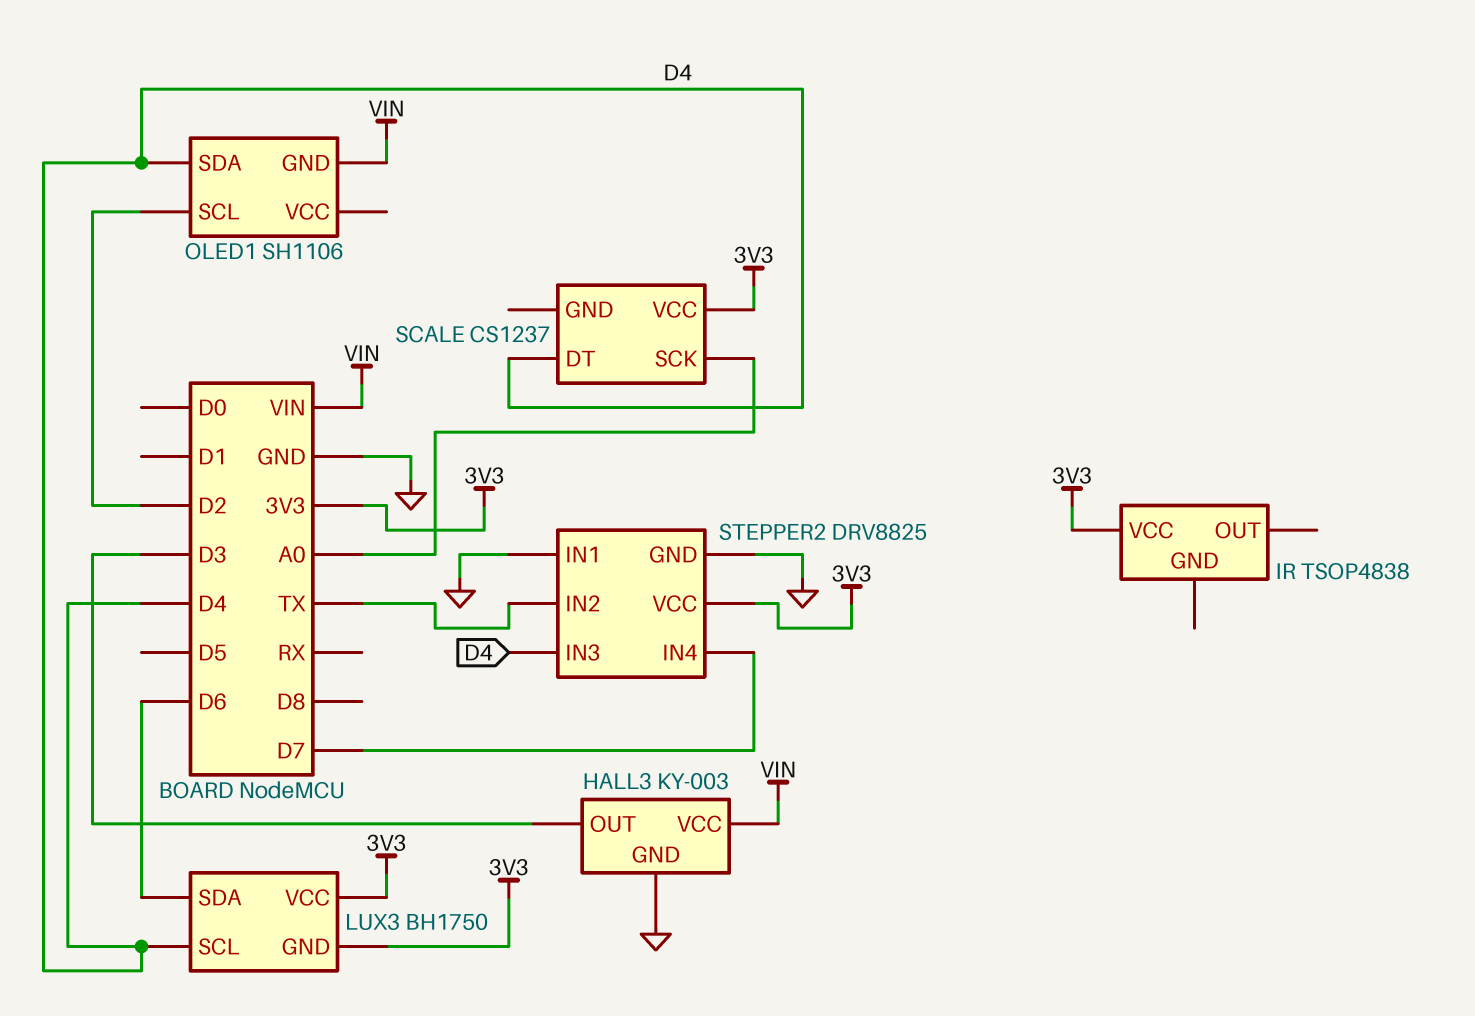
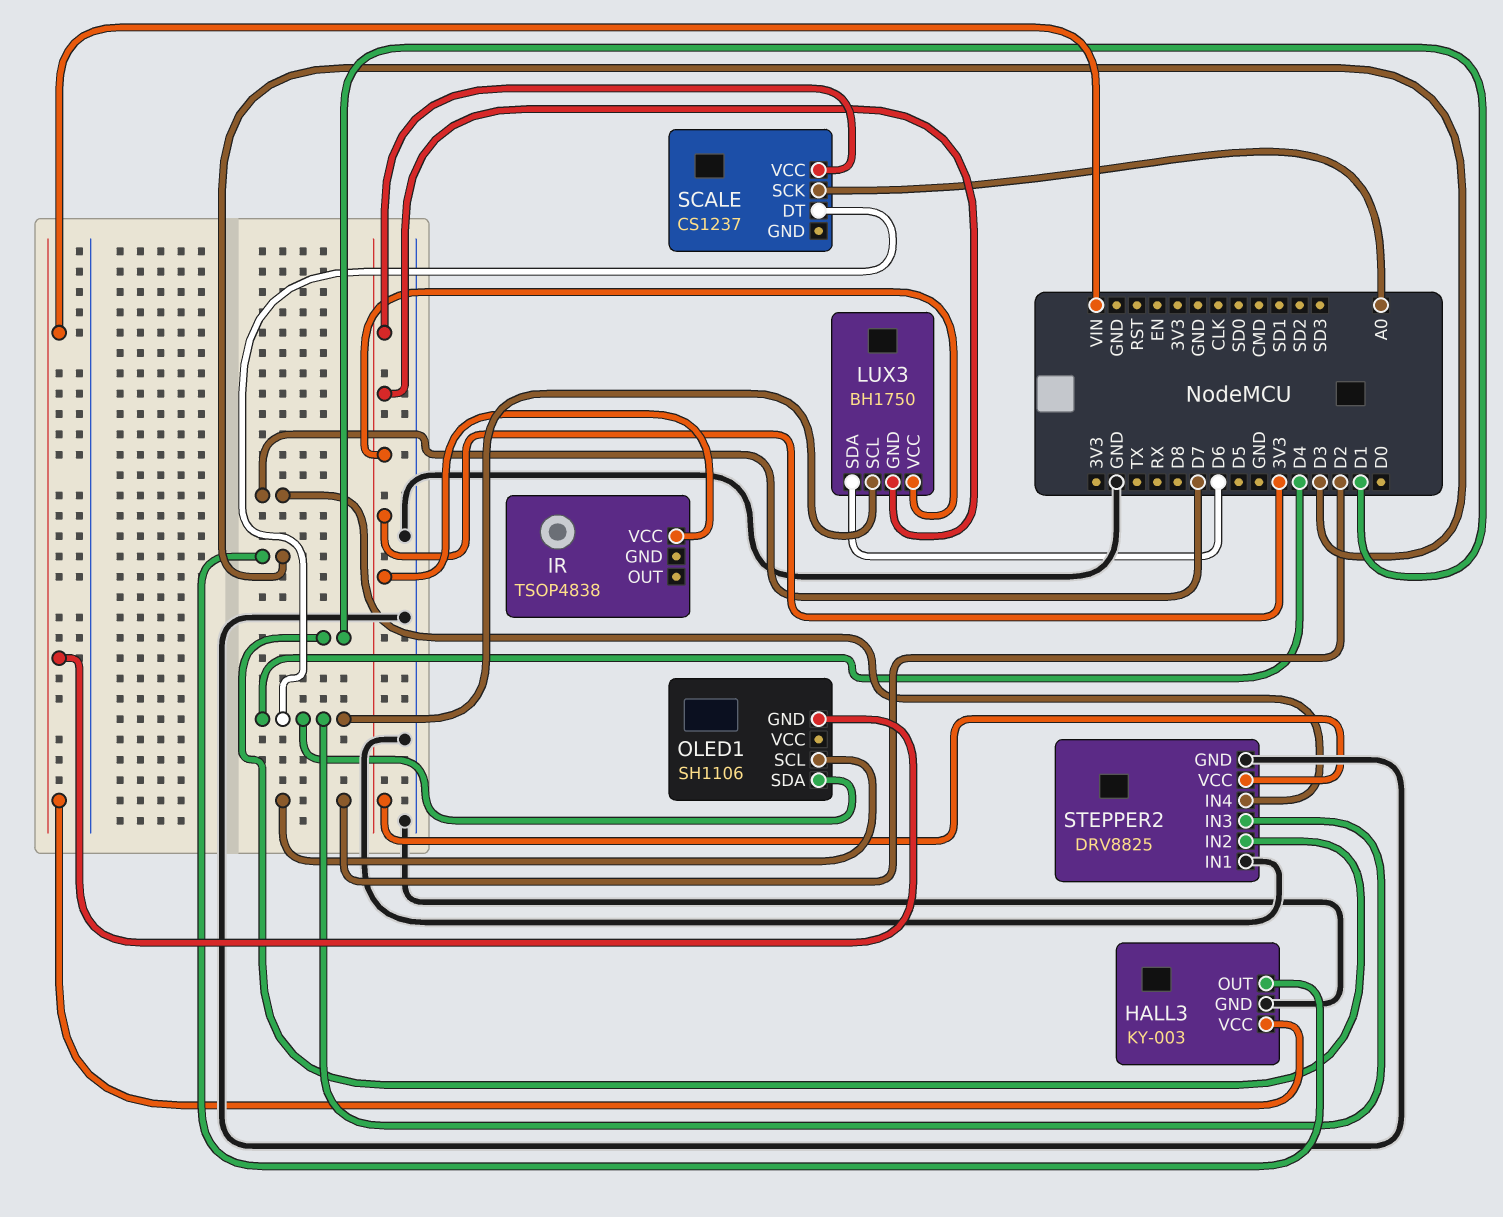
STEPPER2 pin IN2: TX -> D1

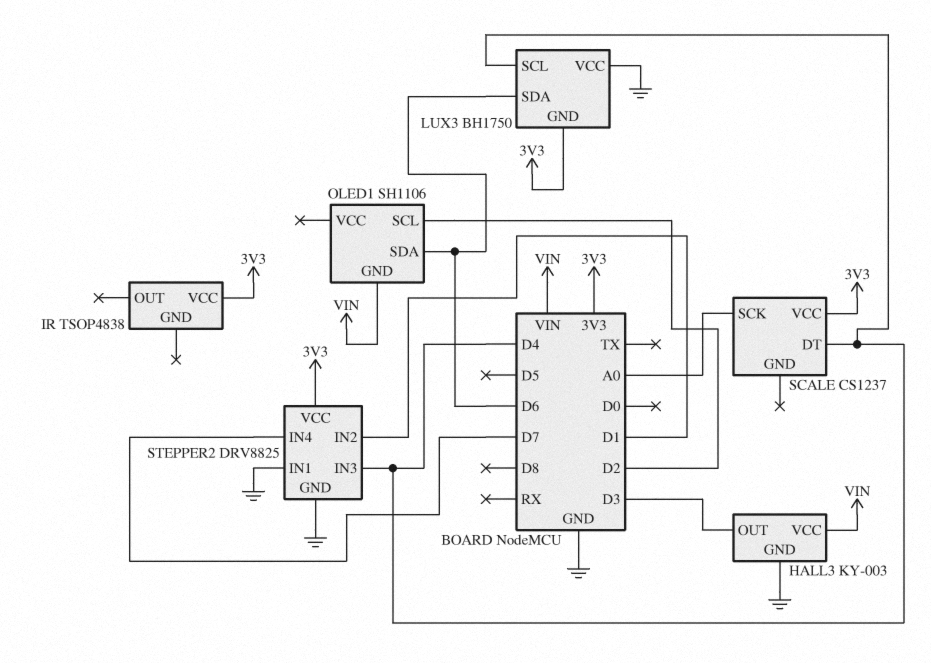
LUX3 pin VCC: 3V3 -> GND
OLED1 pin SDA: D4 -> D6

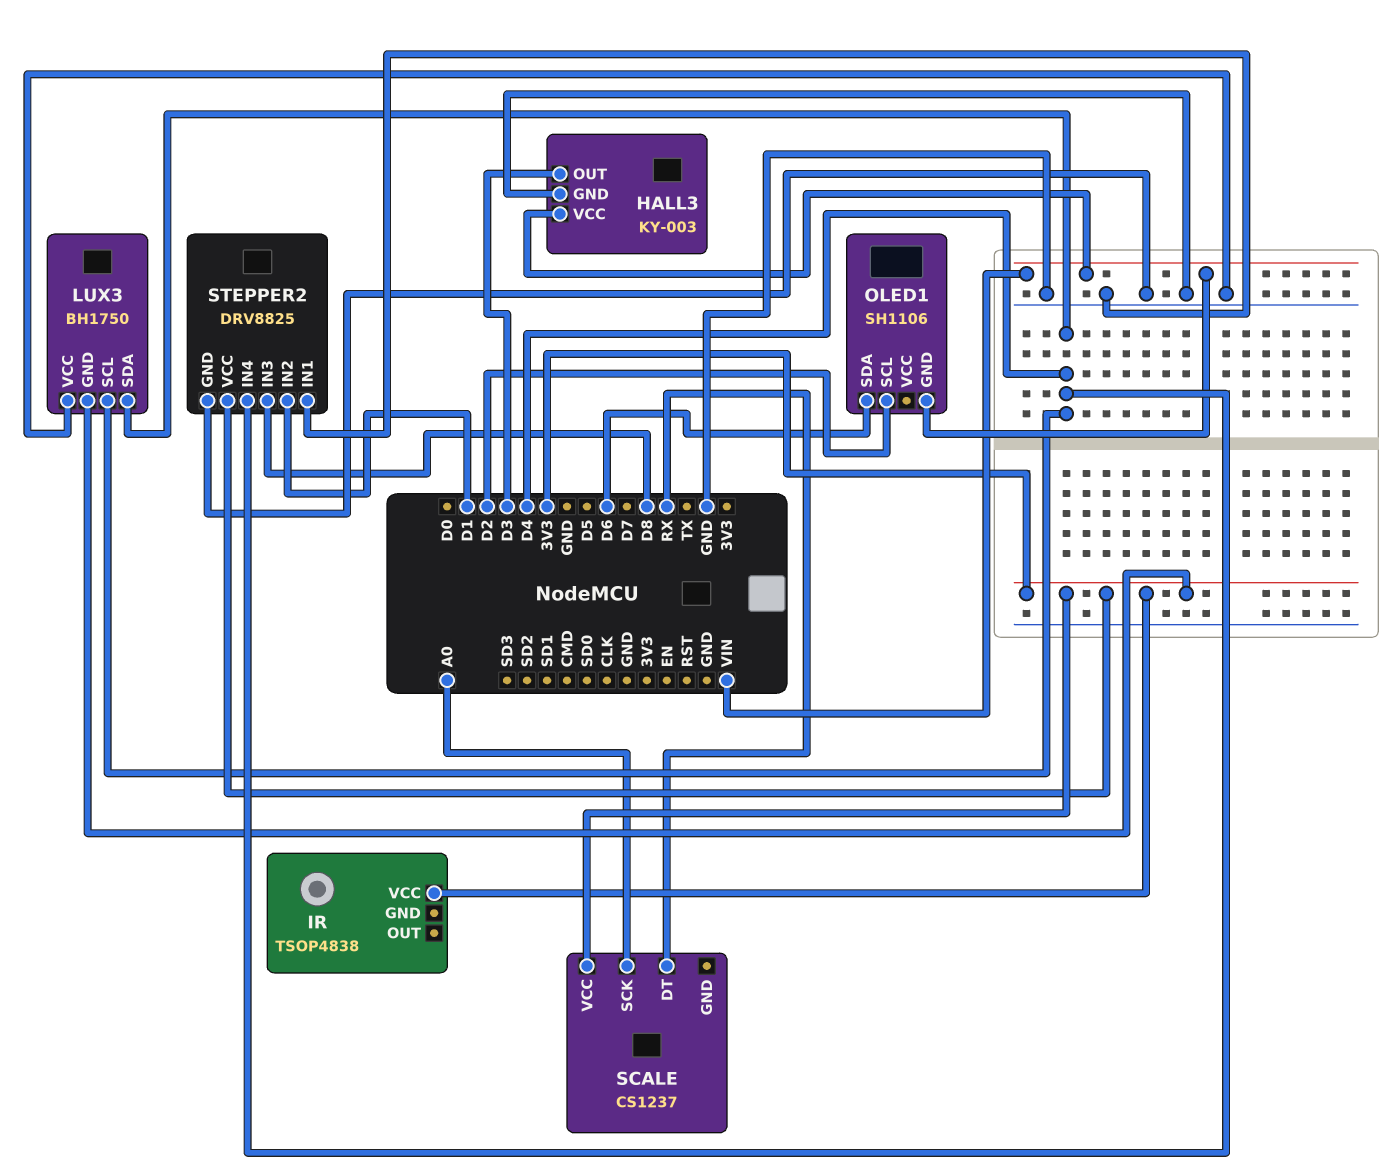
LUX3 pin SDA: D6 -> D4
SCALE pin DT: D4 -> RX
STEPPER2 pin IN3: D4 -> D8
STEPPER2 pin IN4: D7 -> D4

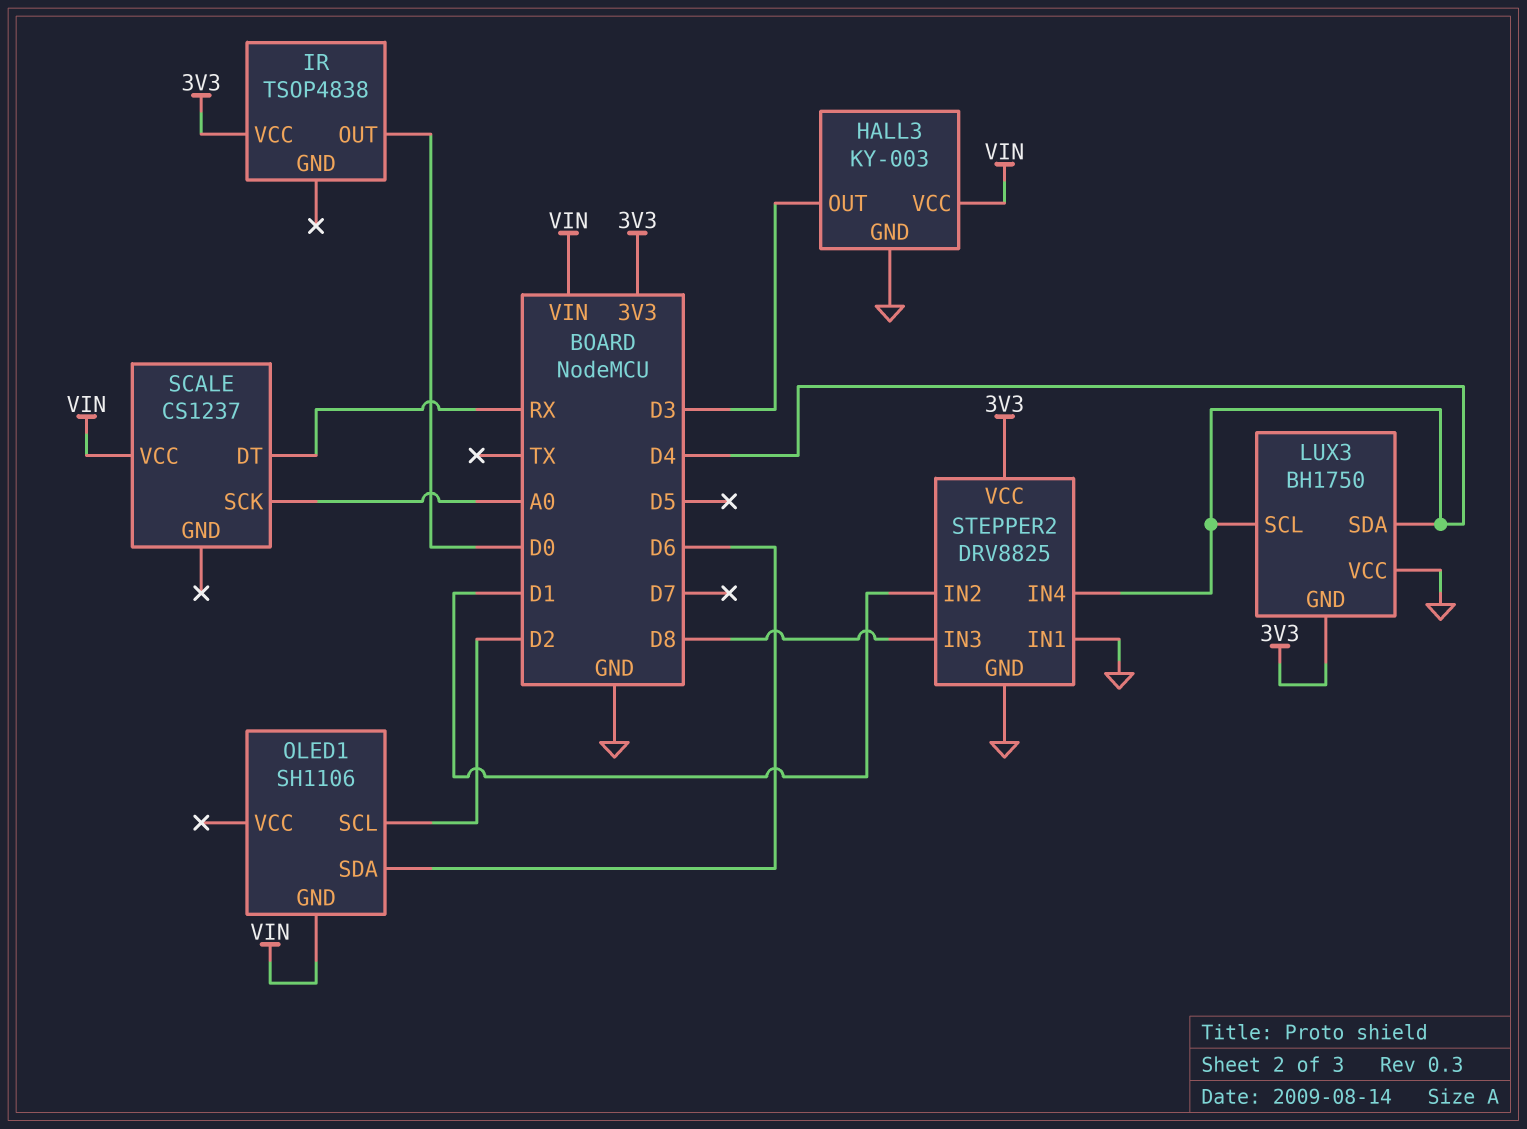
IR pin OUT: none -> D0
SCALE pin VCC: 3V3 -> VIN

